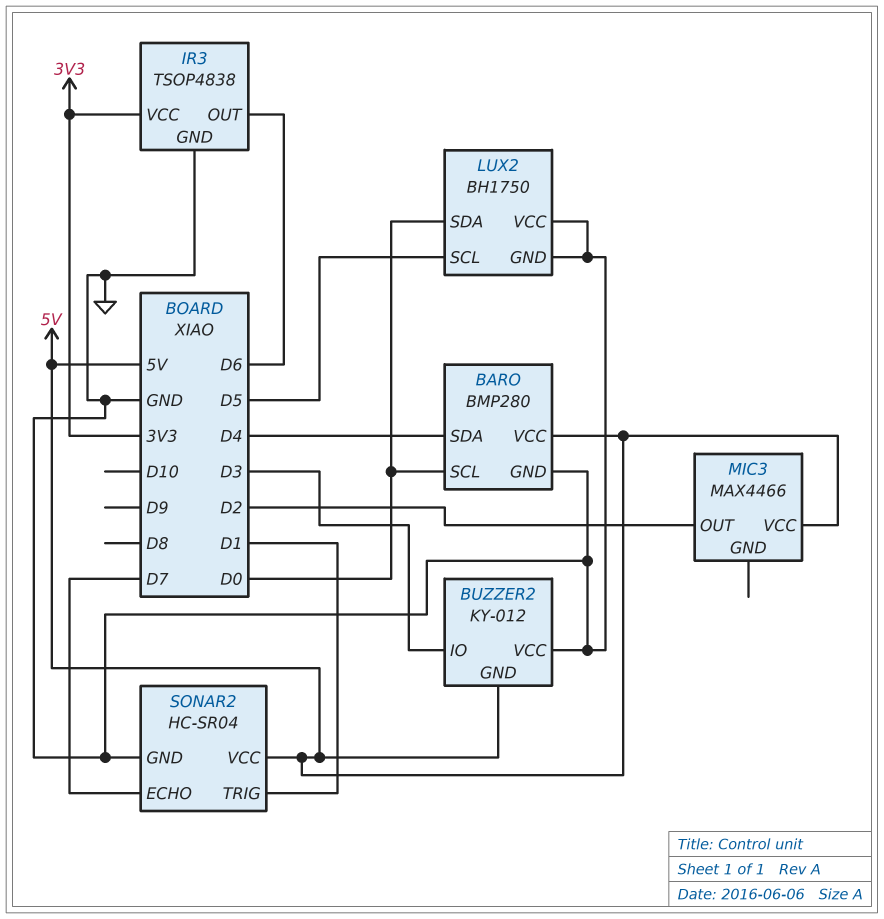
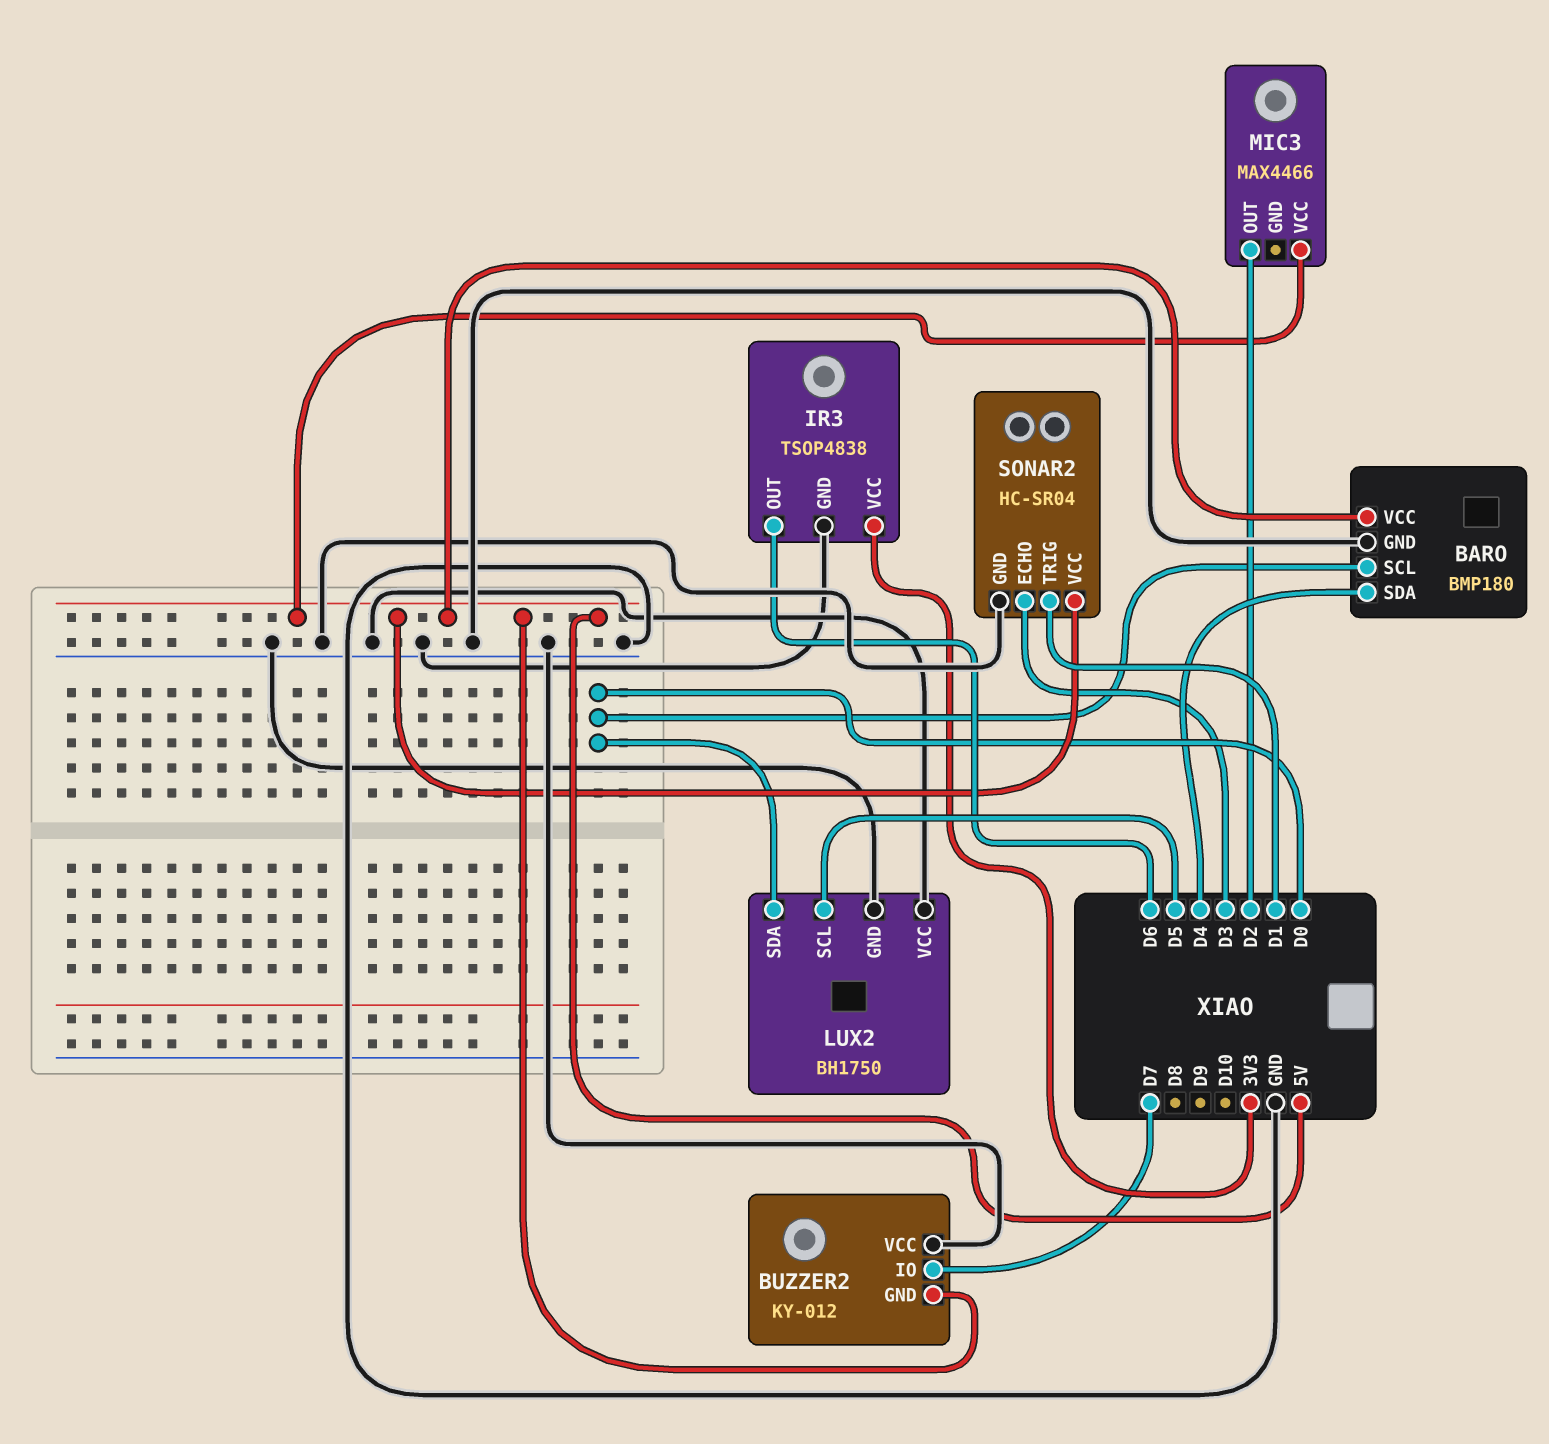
BARO: BMP280 -> BMP180
BUZZER2 pin IO: D3 -> D7
SONAR2 pin ECHO: D7 -> D3

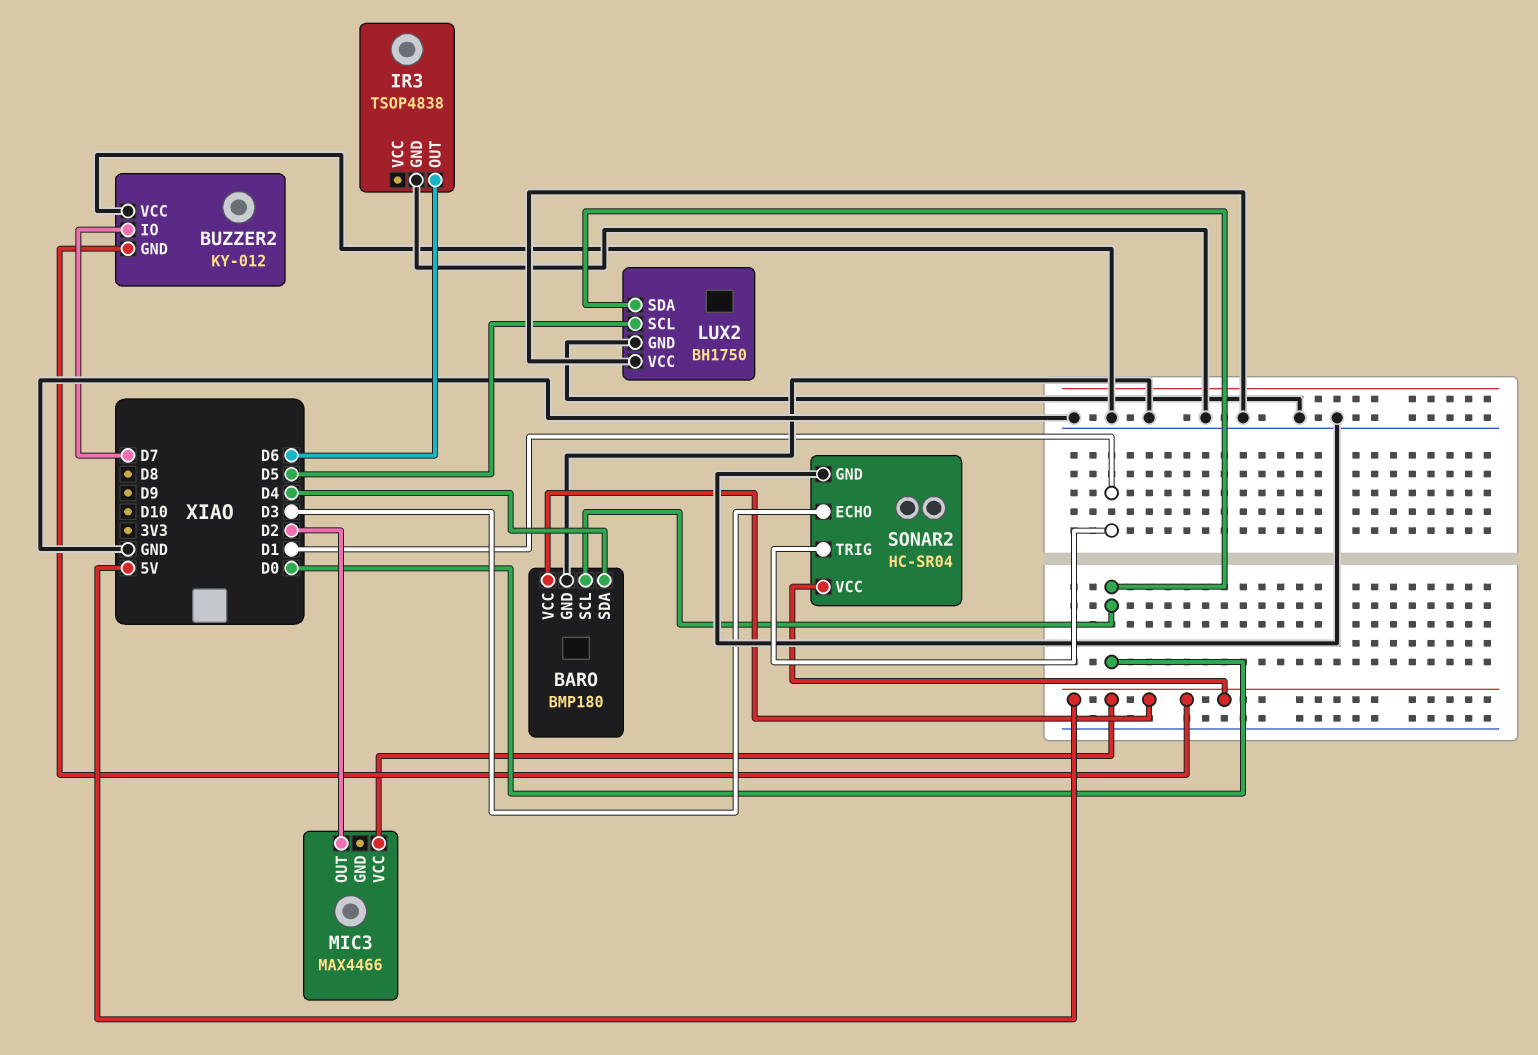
IR3 pin VCC: 3V3 -> none

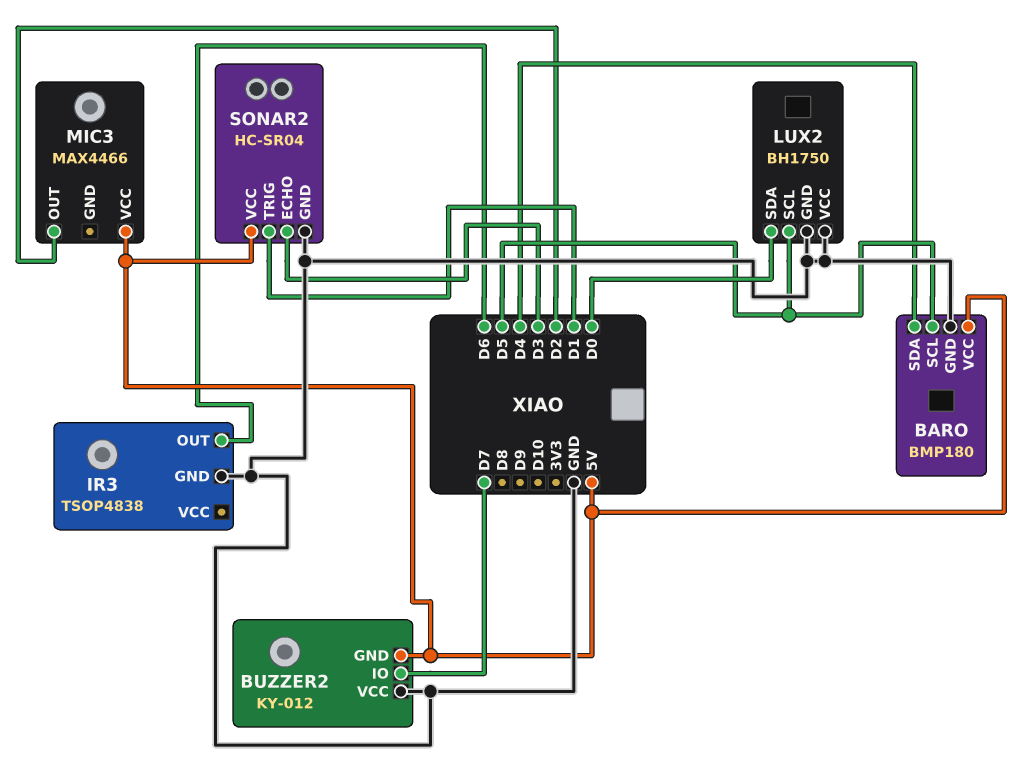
BARO pin SCL: D0 -> D5

